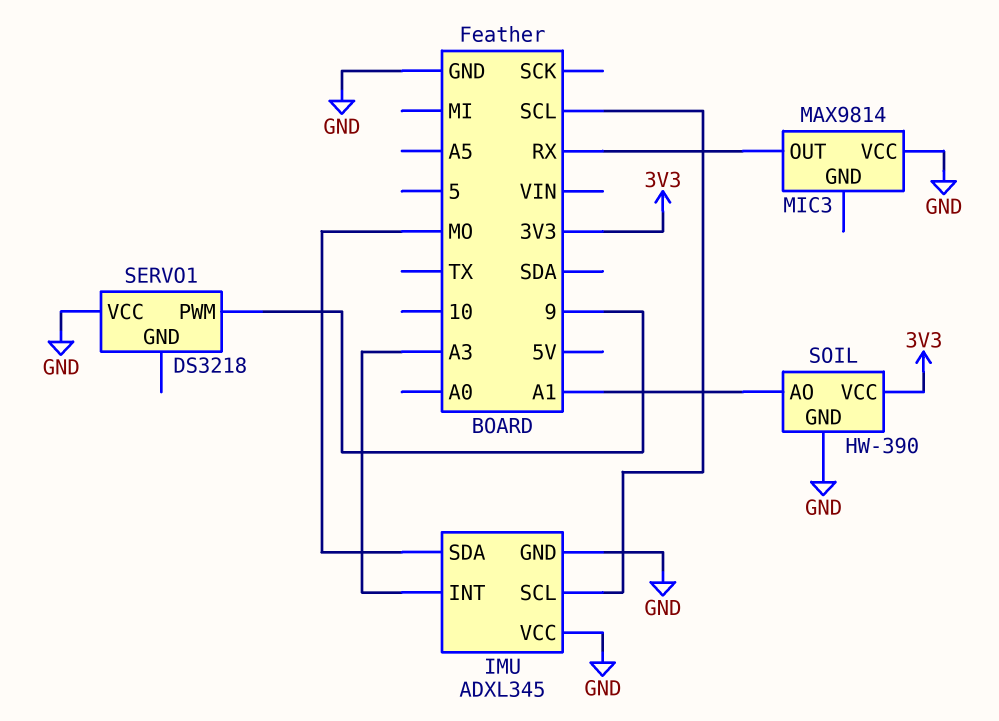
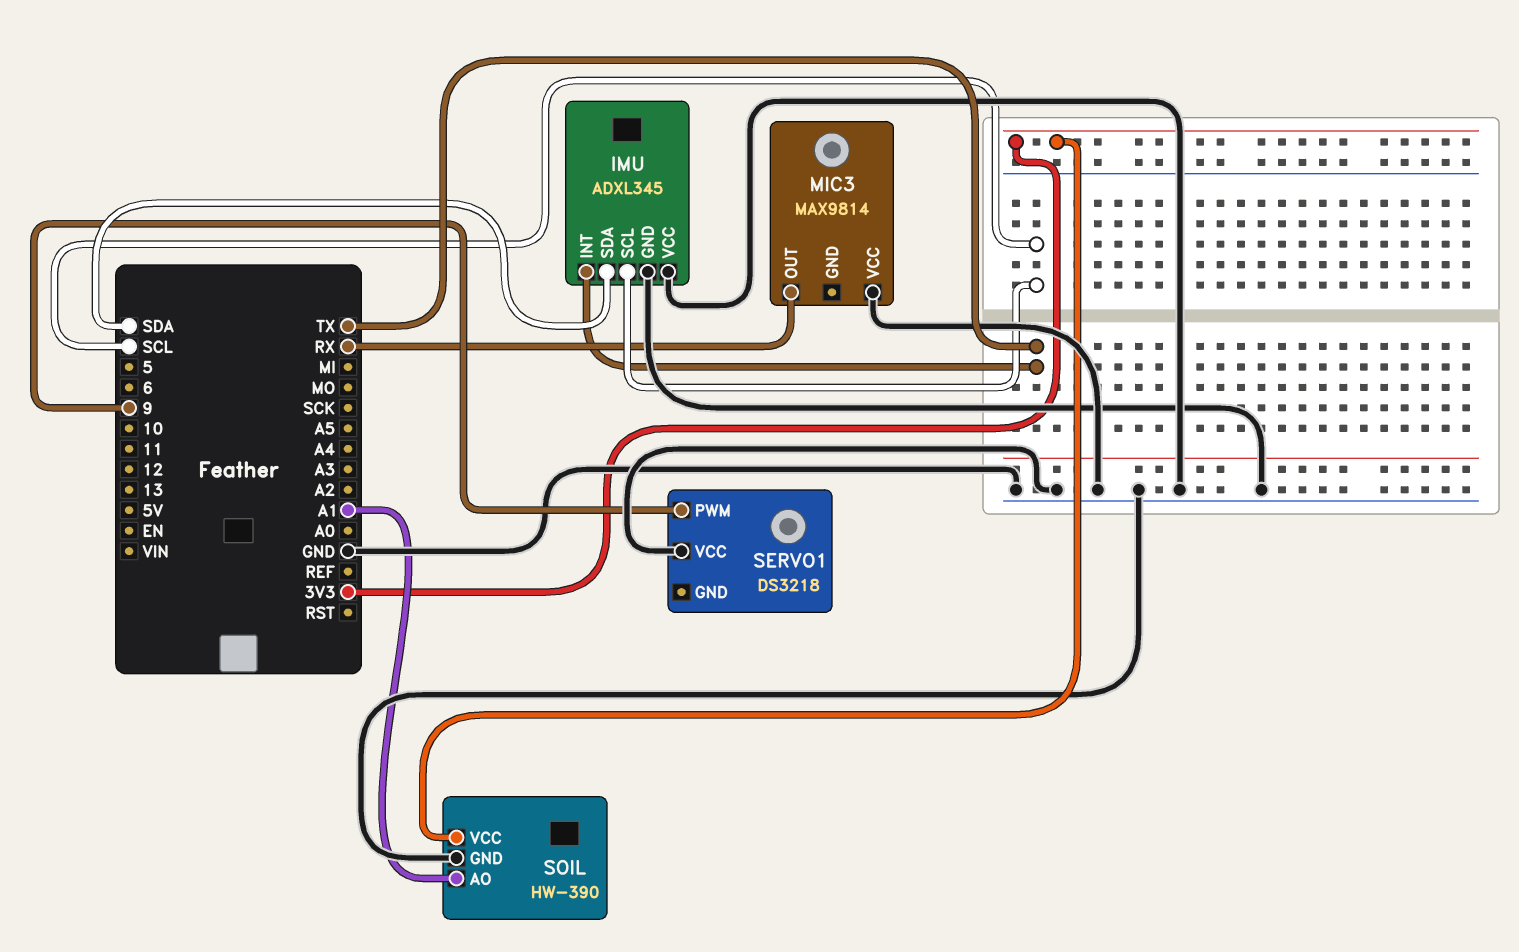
IMU pin INT: A3 -> TX
IMU pin SDA: MO -> SDA

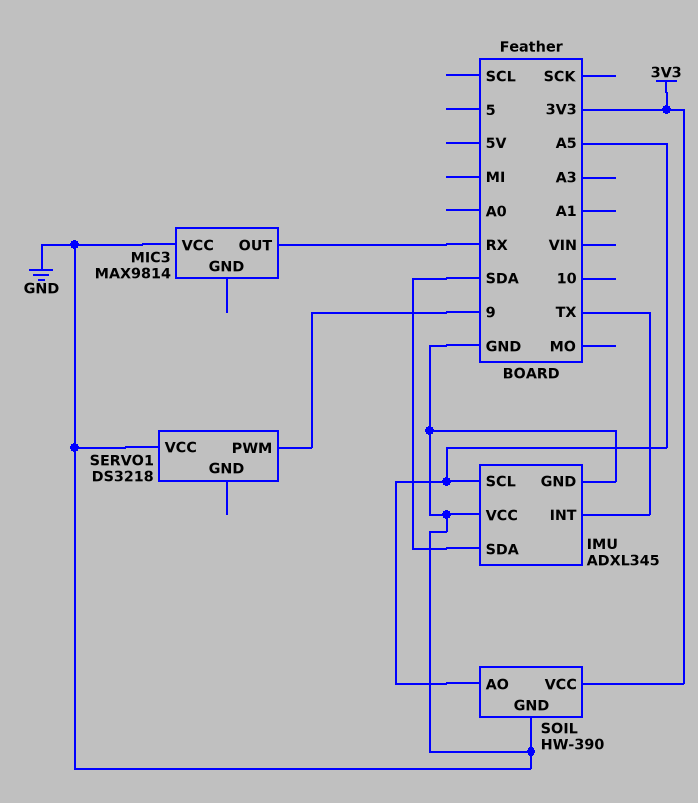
IMU pin SCL: SCL -> A5
SOIL pin AO: A1 -> A5

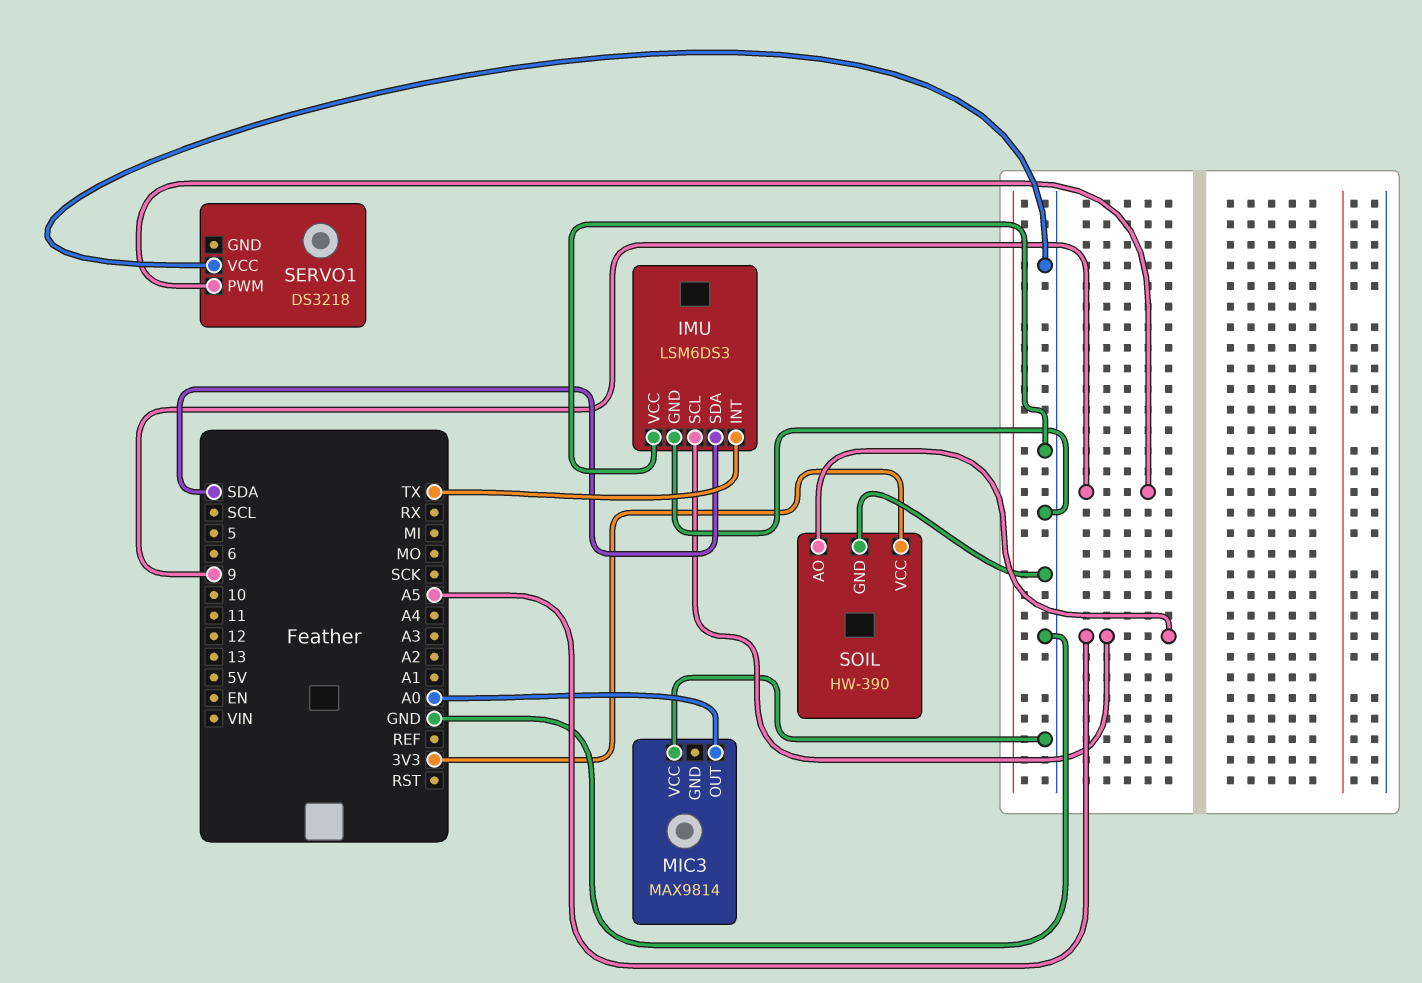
IMU: ADXL345 -> LSM6DS3
MIC3 pin OUT: RX -> A0

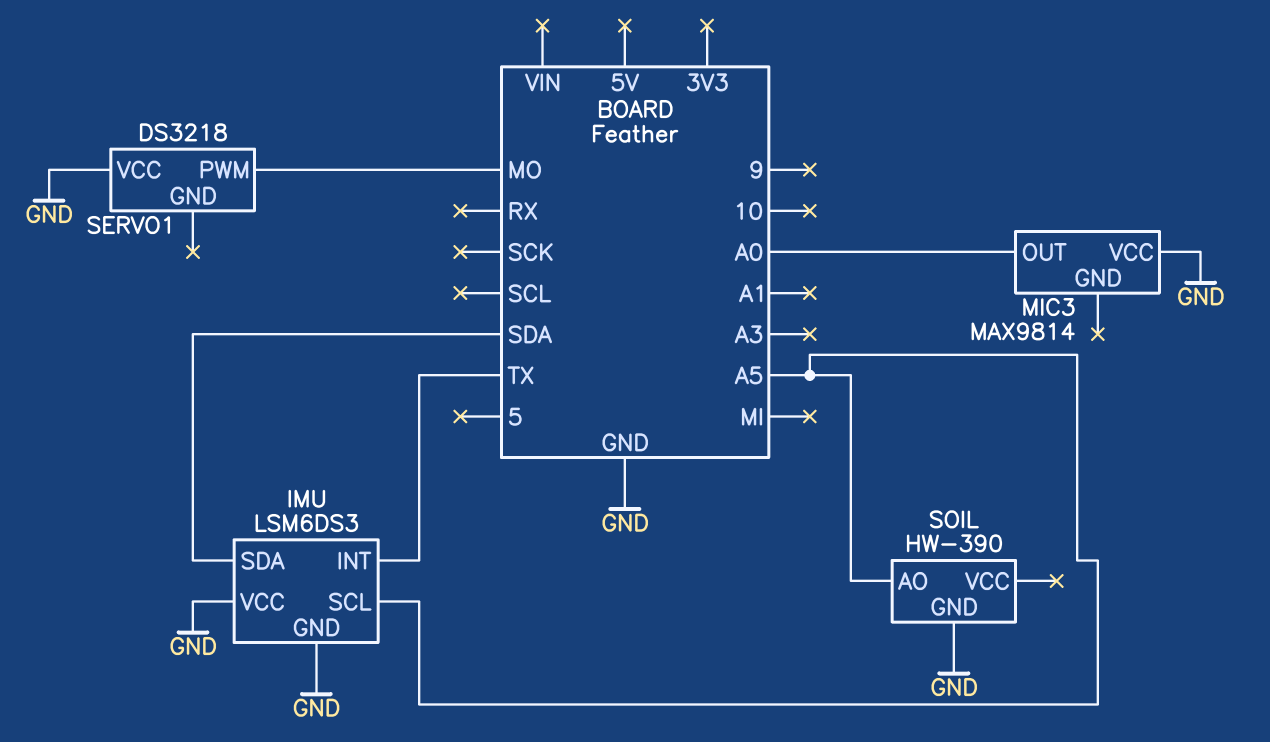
SERVO1 pin PWM: 9 -> MO
SOIL pin VCC: 3V3 -> none

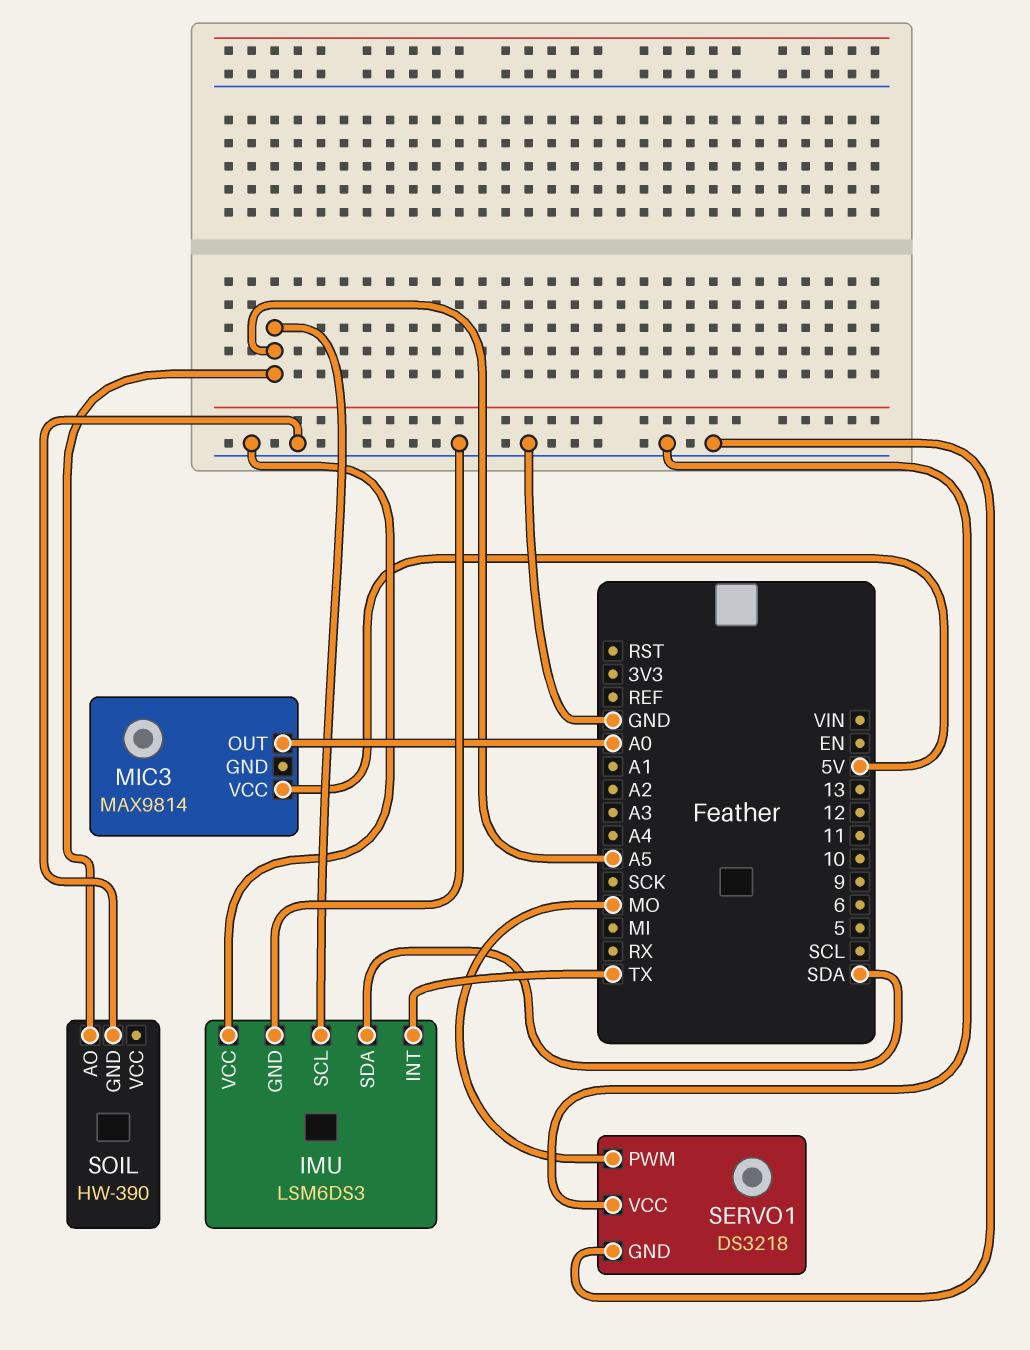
MIC3 pin VCC: GND -> 5V
SERVO1 pin GND: none -> GND

